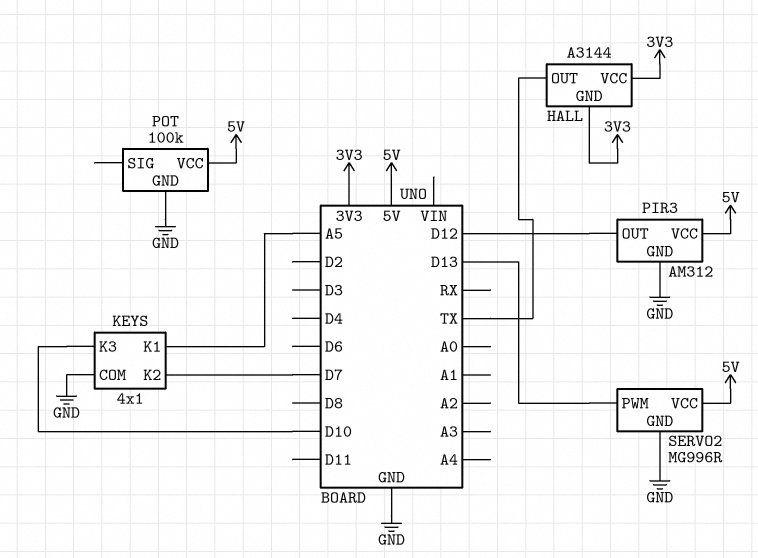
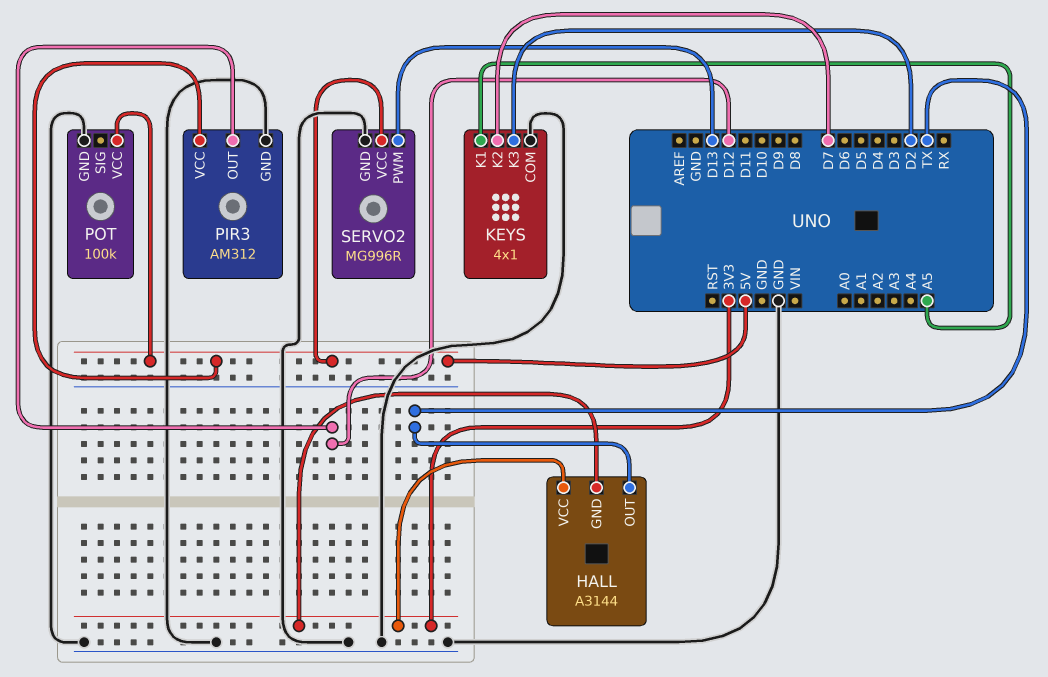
KEYS pin K3: D10 -> D2

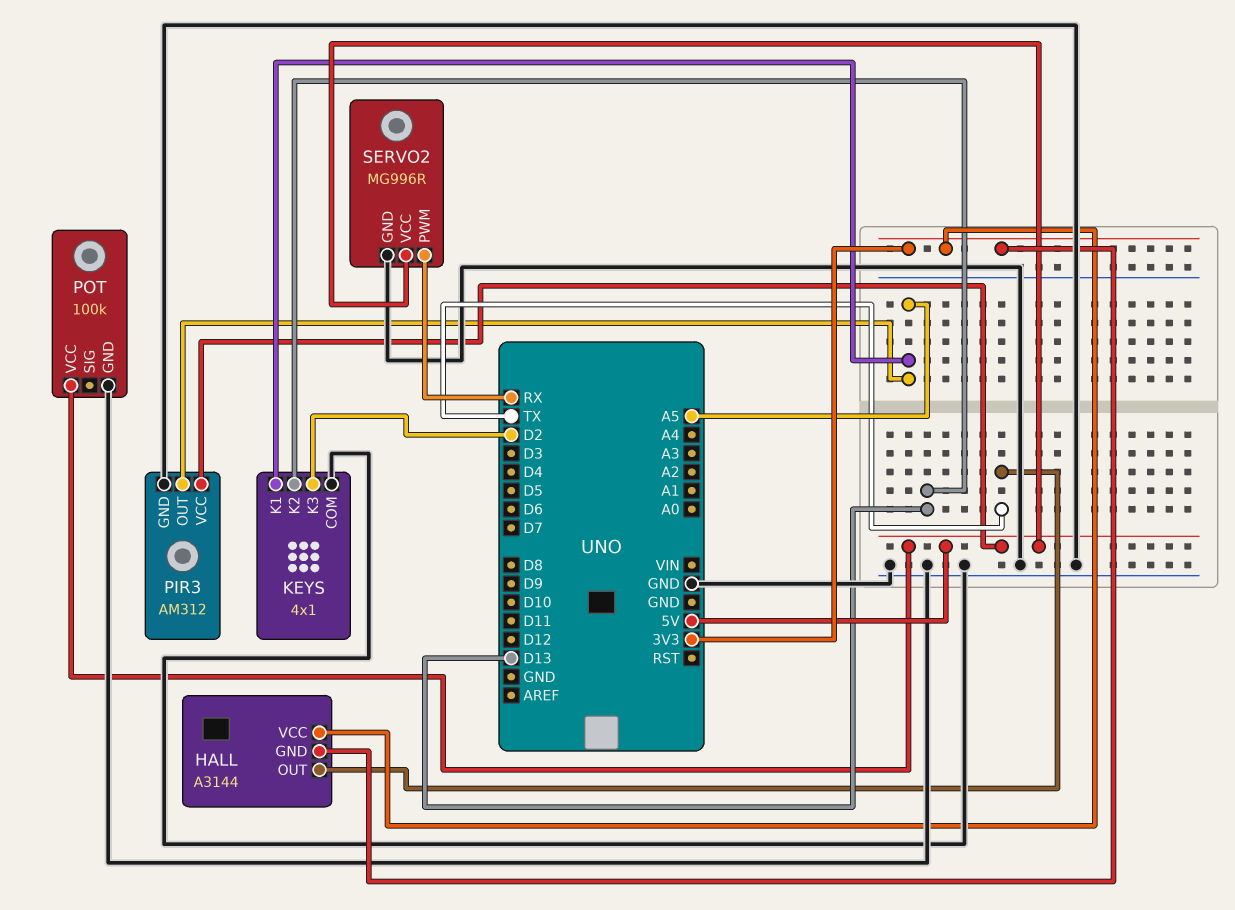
KEYS pin K2: D7 -> D13
PIR3 pin OUT: D12 -> A5
SERVO2 pin PWM: D13 -> RX

